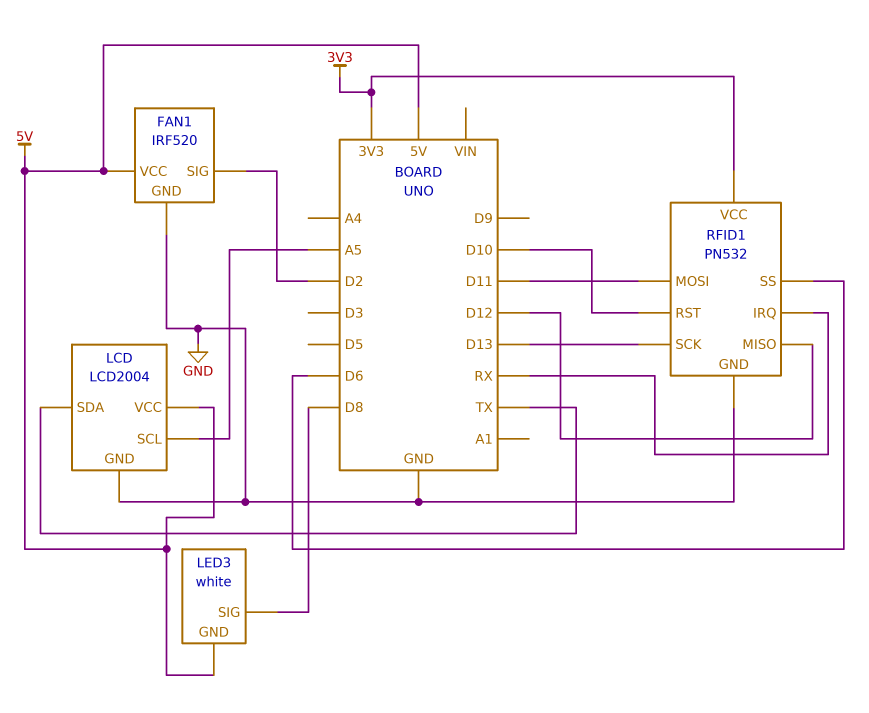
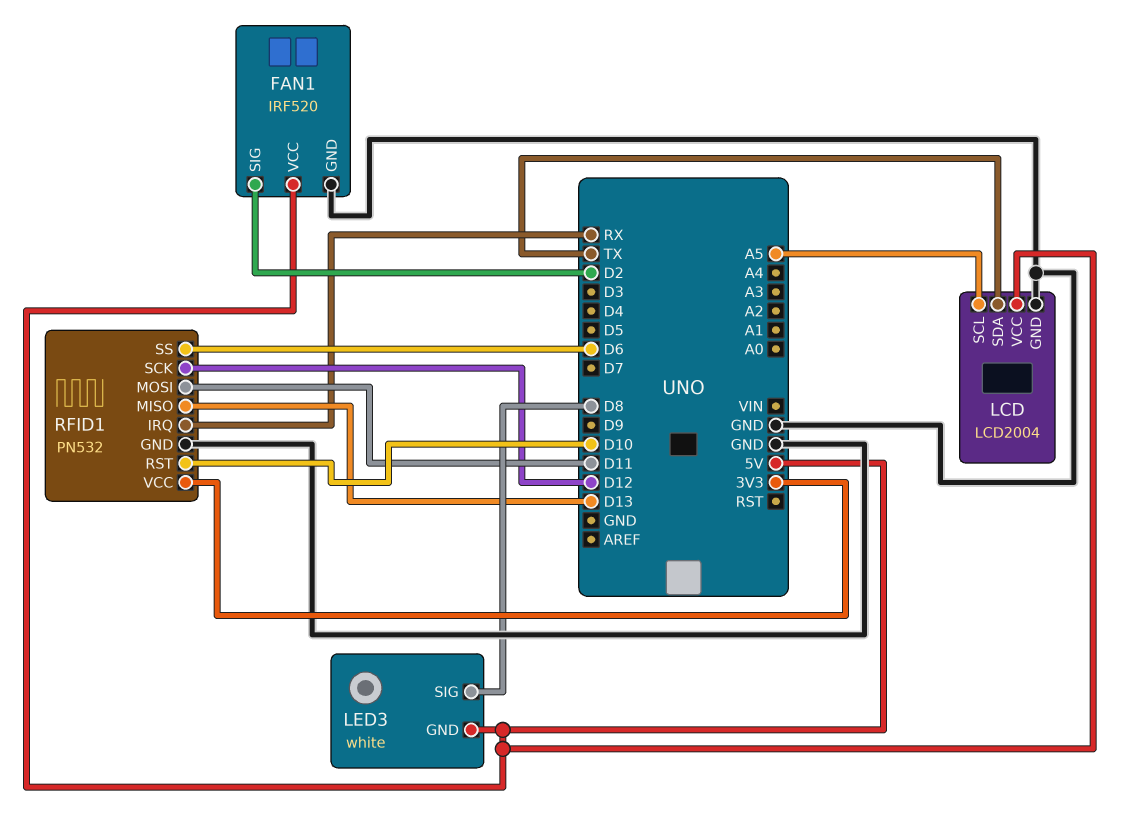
RFID1 pin MISO: D12 -> D13
RFID1 pin SCK: D13 -> D12

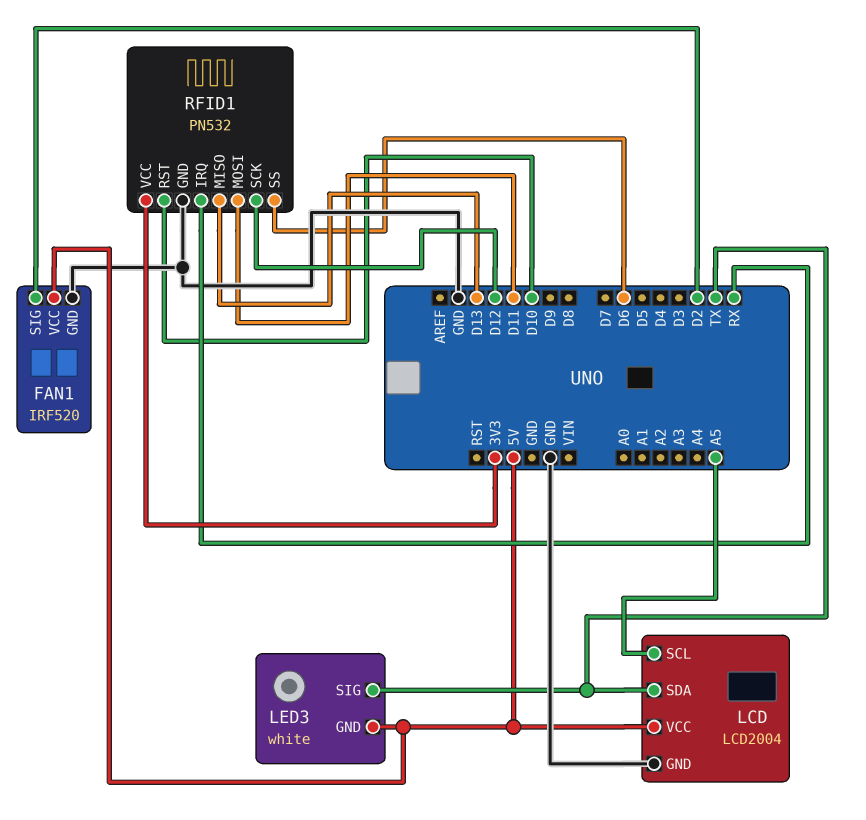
LED3 pin SIG: D8 -> TX

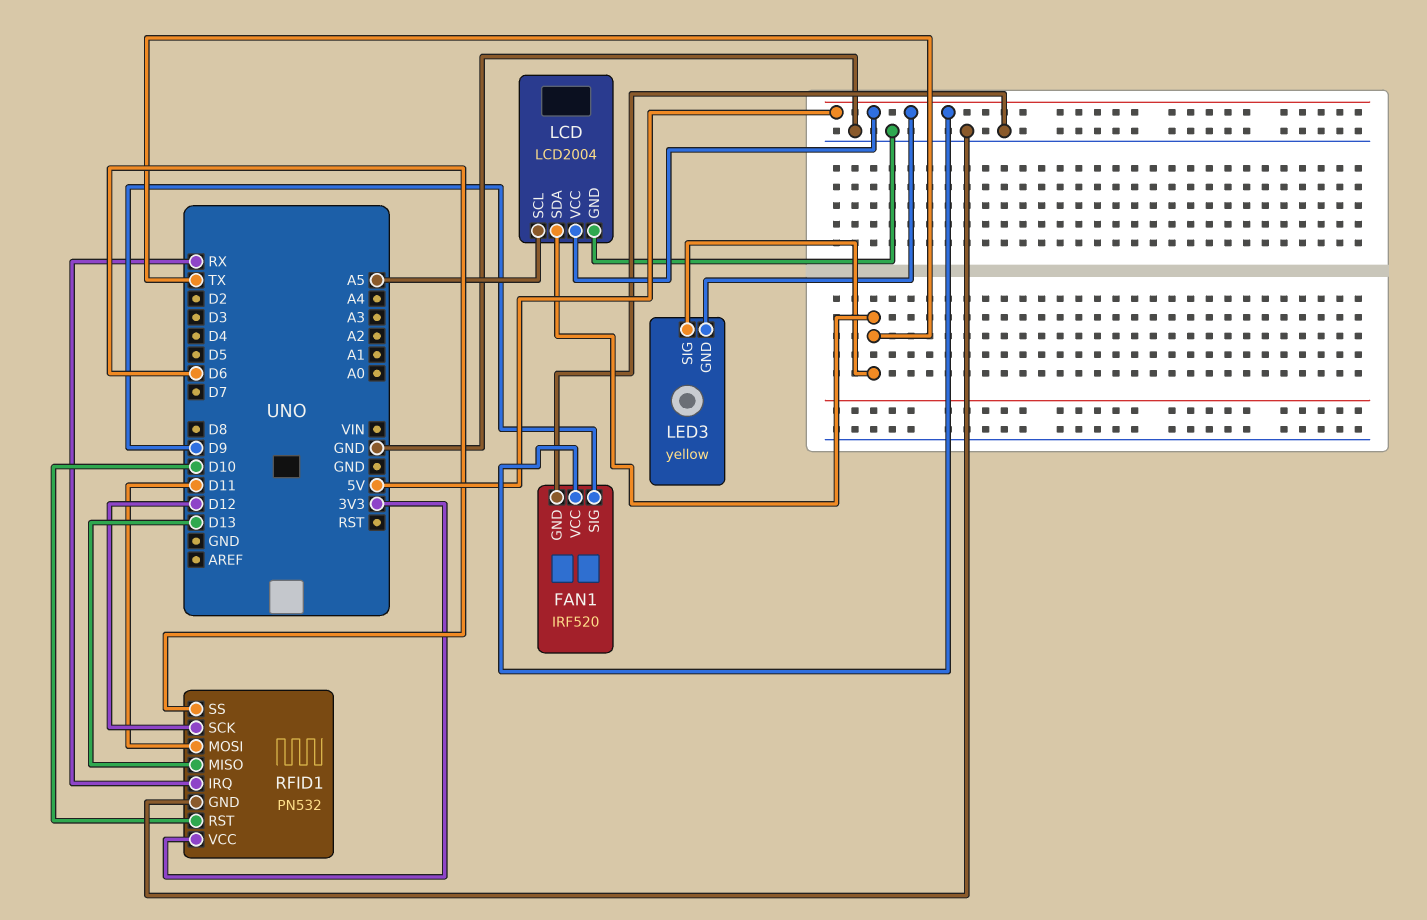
FAN1 pin SIG: D2 -> D9
LED3: white -> yellow

